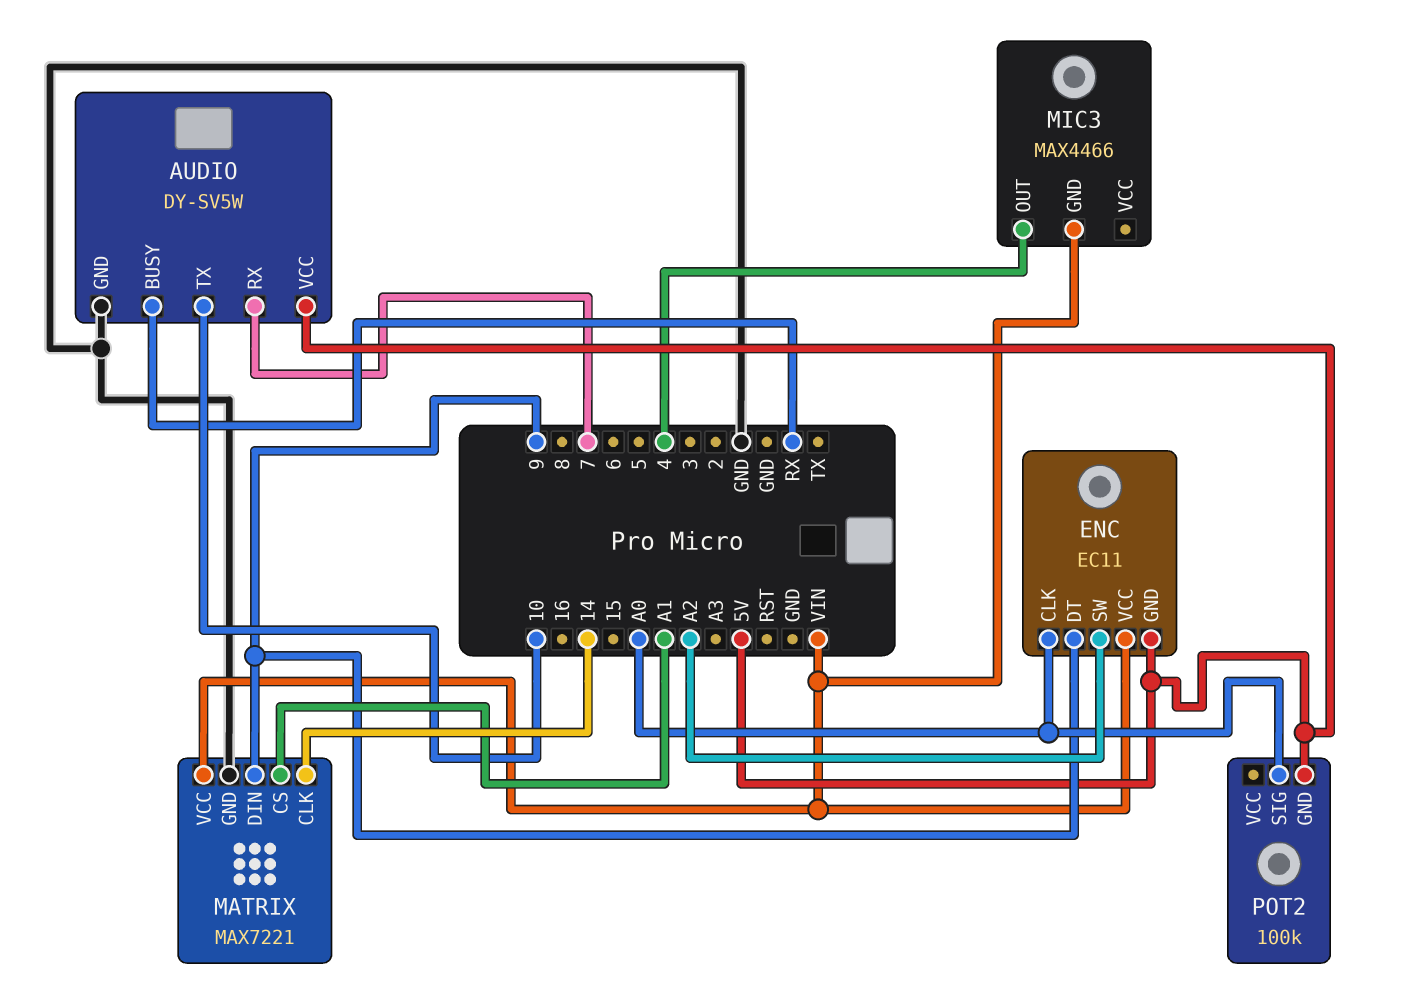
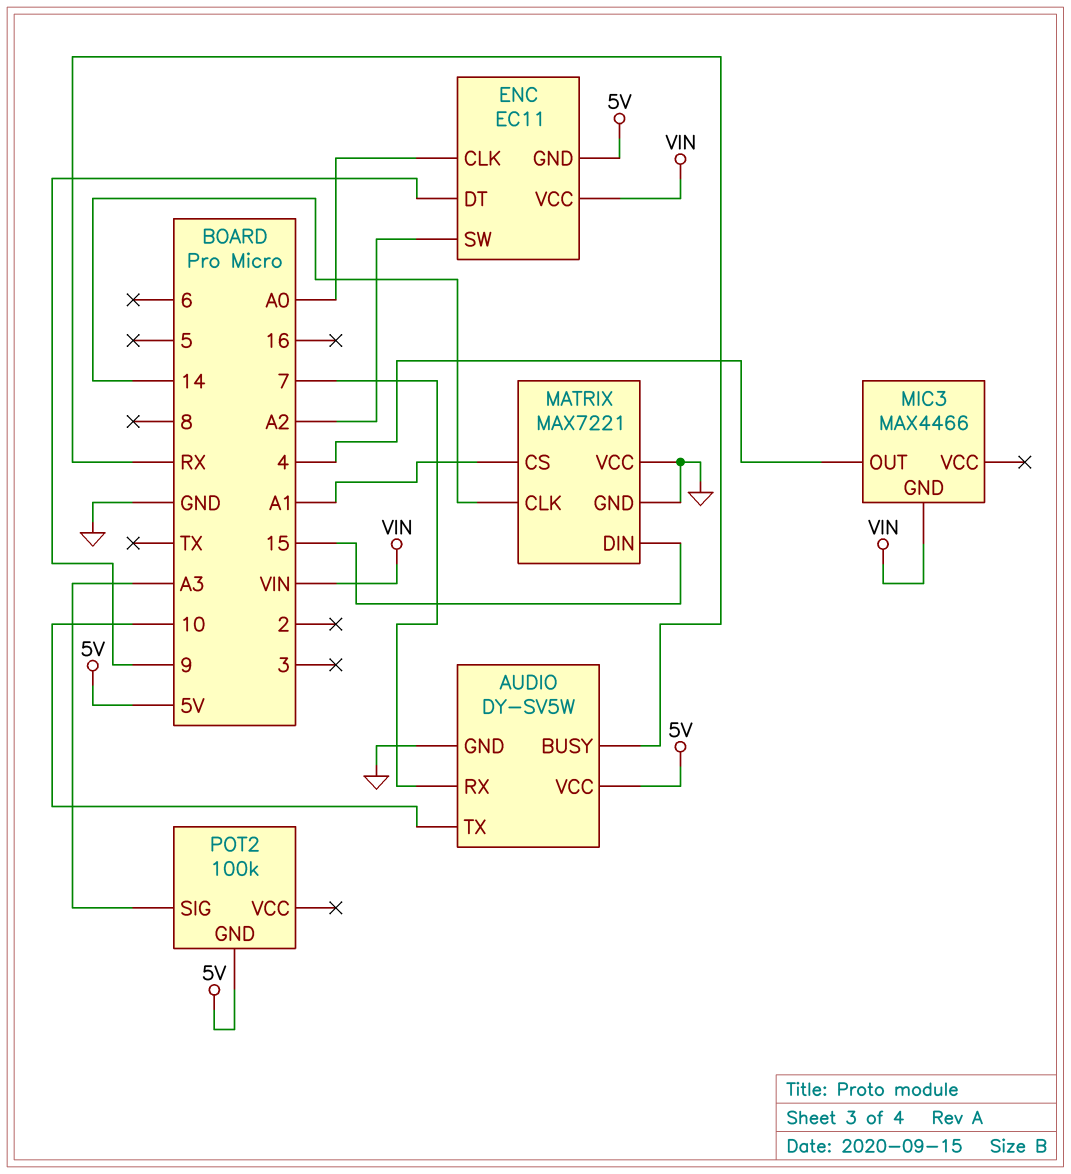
MATRIX pin DIN: 9 -> 15
MATRIX pin VCC: VIN -> GND
POT2 pin SIG: A0 -> A3

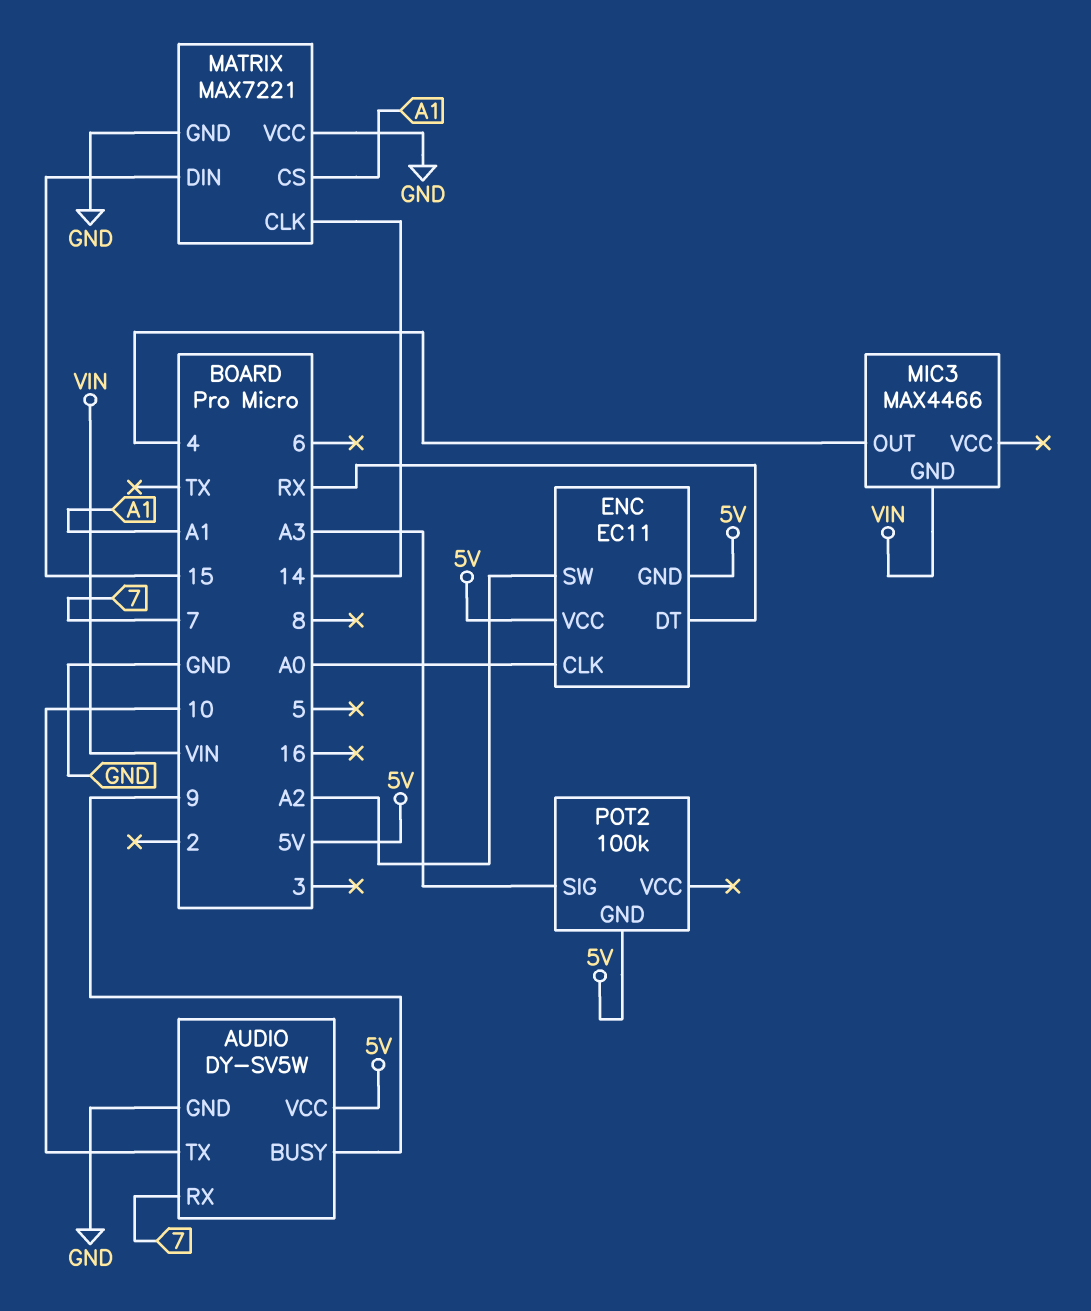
AUDIO pin BUSY: RX -> 9
ENC pin DT: 9 -> RX
ENC pin VCC: VIN -> 5V

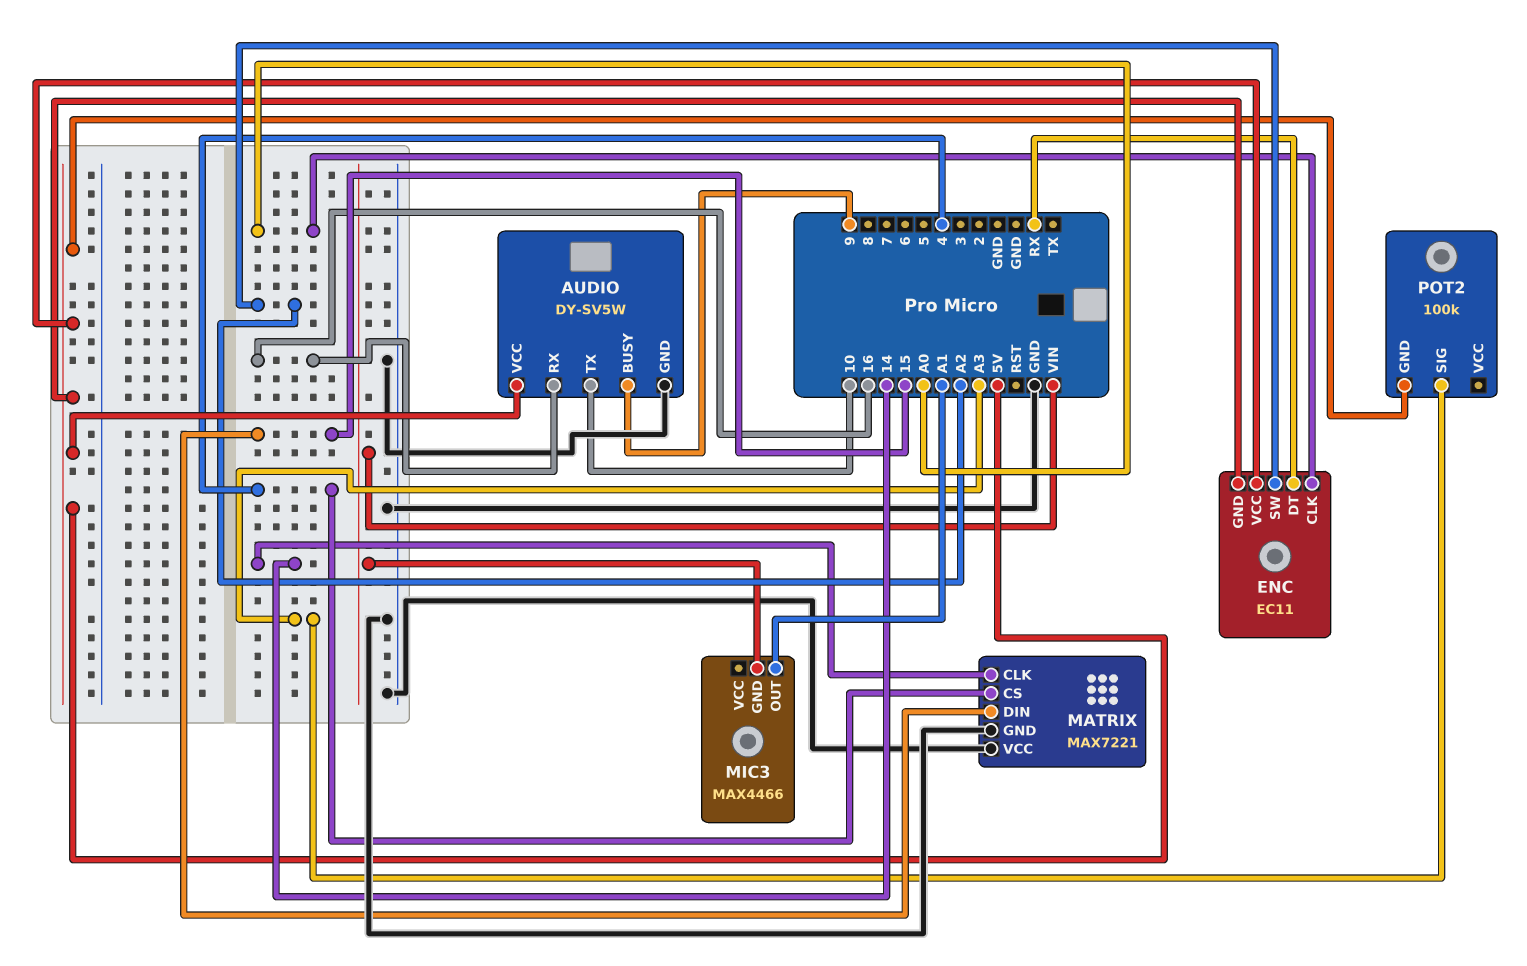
AUDIO pin RX: 7 -> 16
MATRIX pin CS: A1 -> 4
MIC3 pin OUT: 4 -> A1

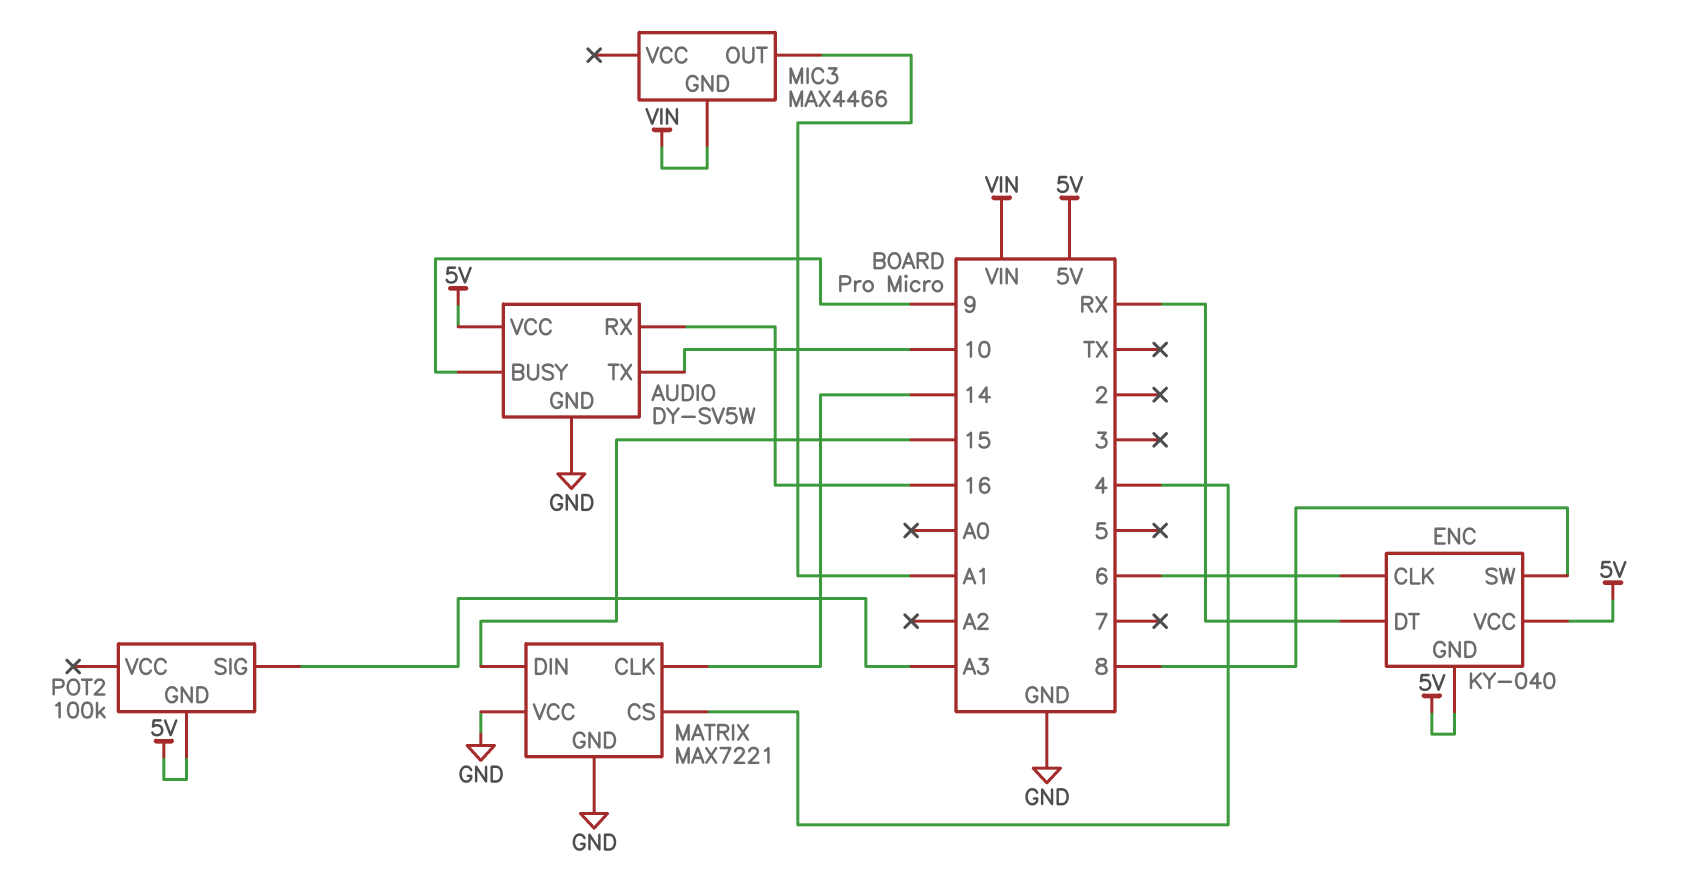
ENC: EC11 -> KY-040
ENC pin CLK: A0 -> 6
ENC pin SW: A2 -> 8

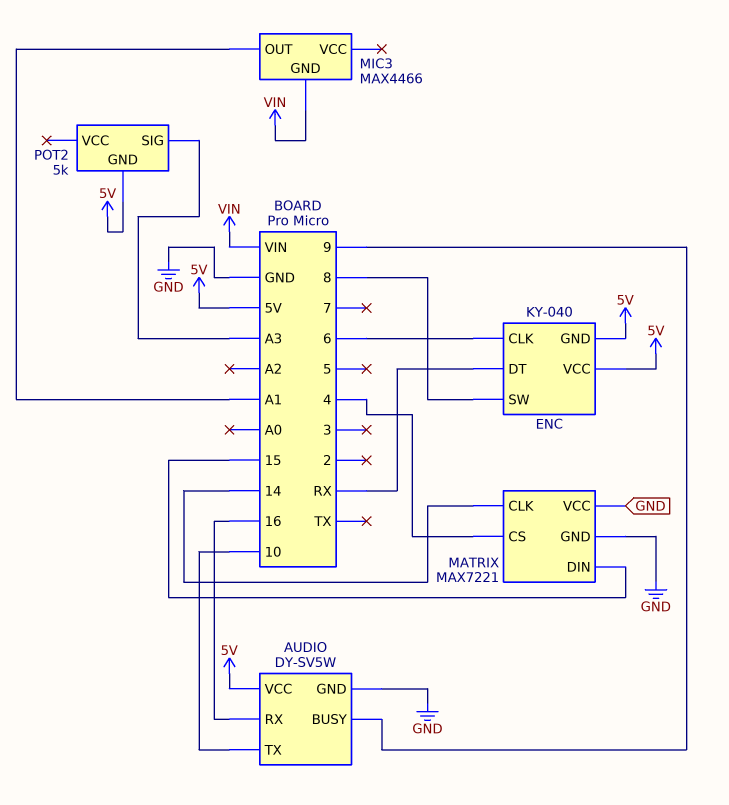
POT2: 100k -> 5k

